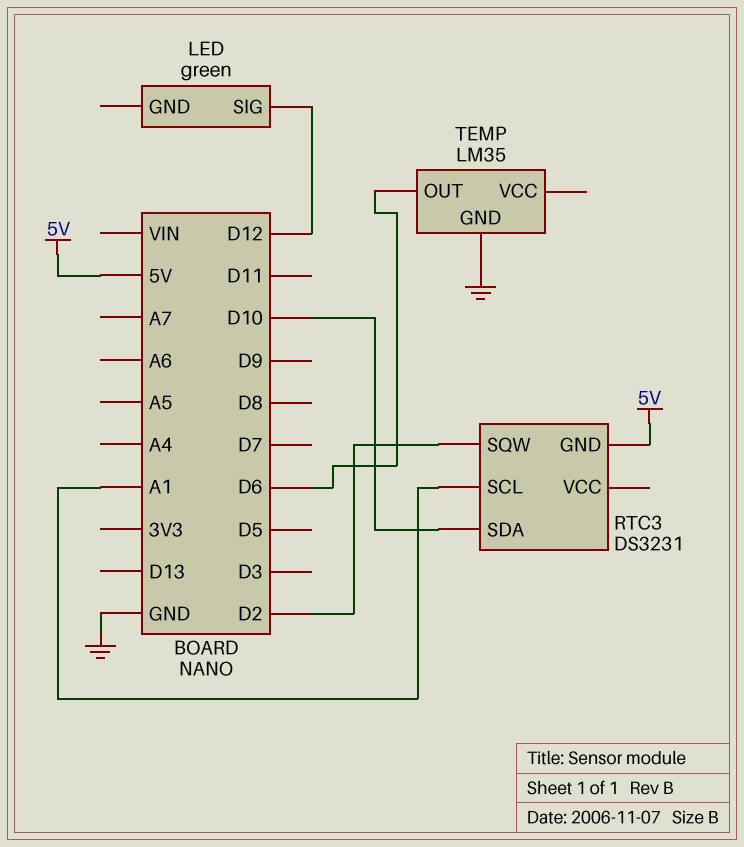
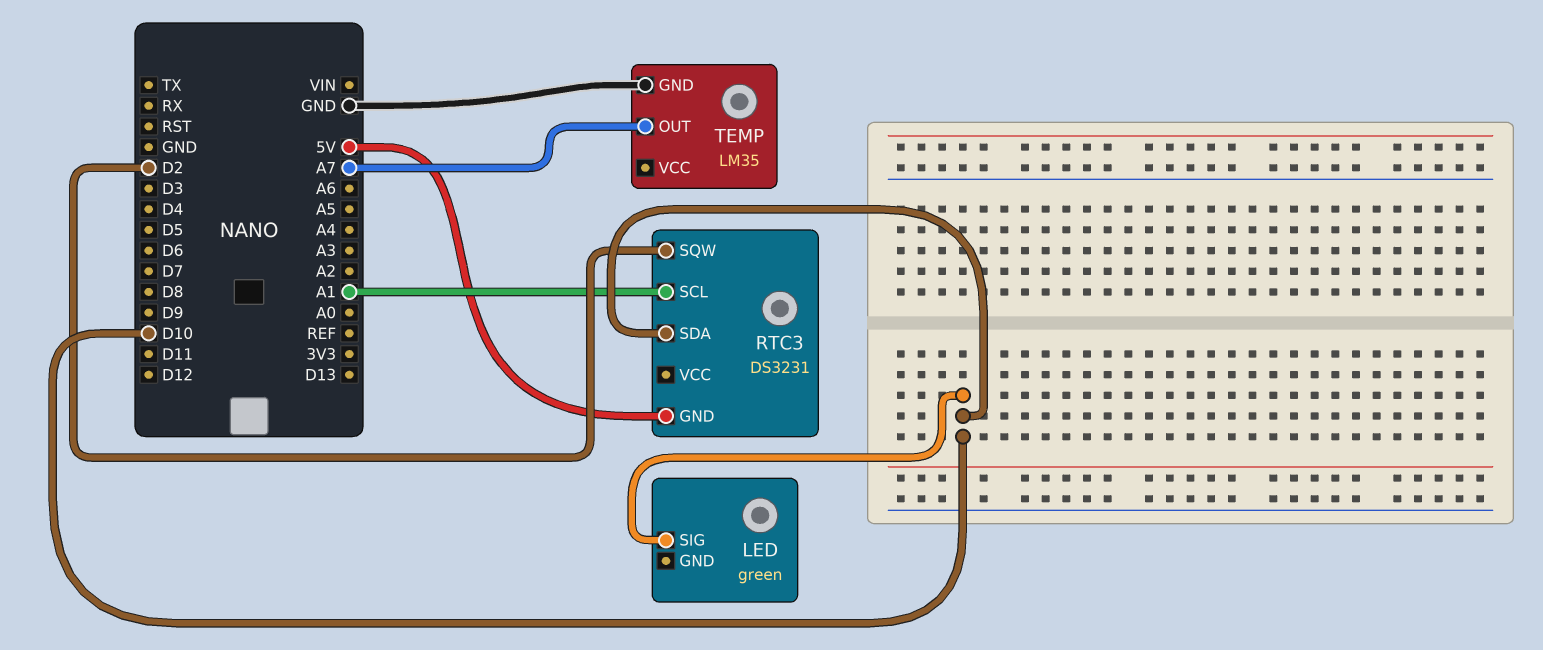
LED pin SIG: D12 -> D10
TEMP pin OUT: D6 -> A7

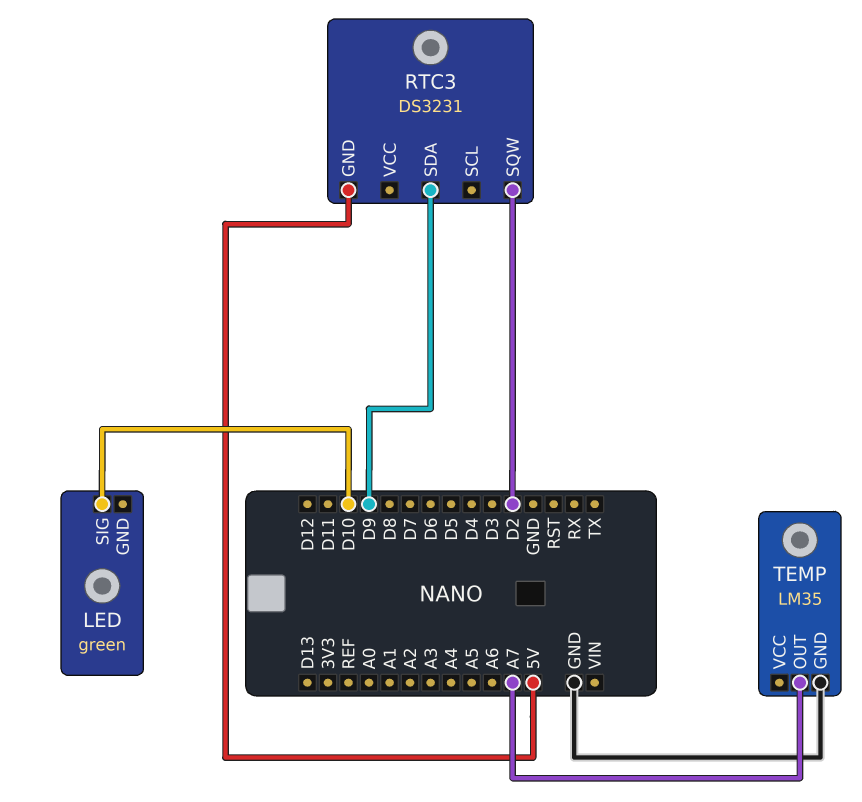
RTC3 pin SCL: A1 -> none
RTC3 pin SDA: D10 -> D9

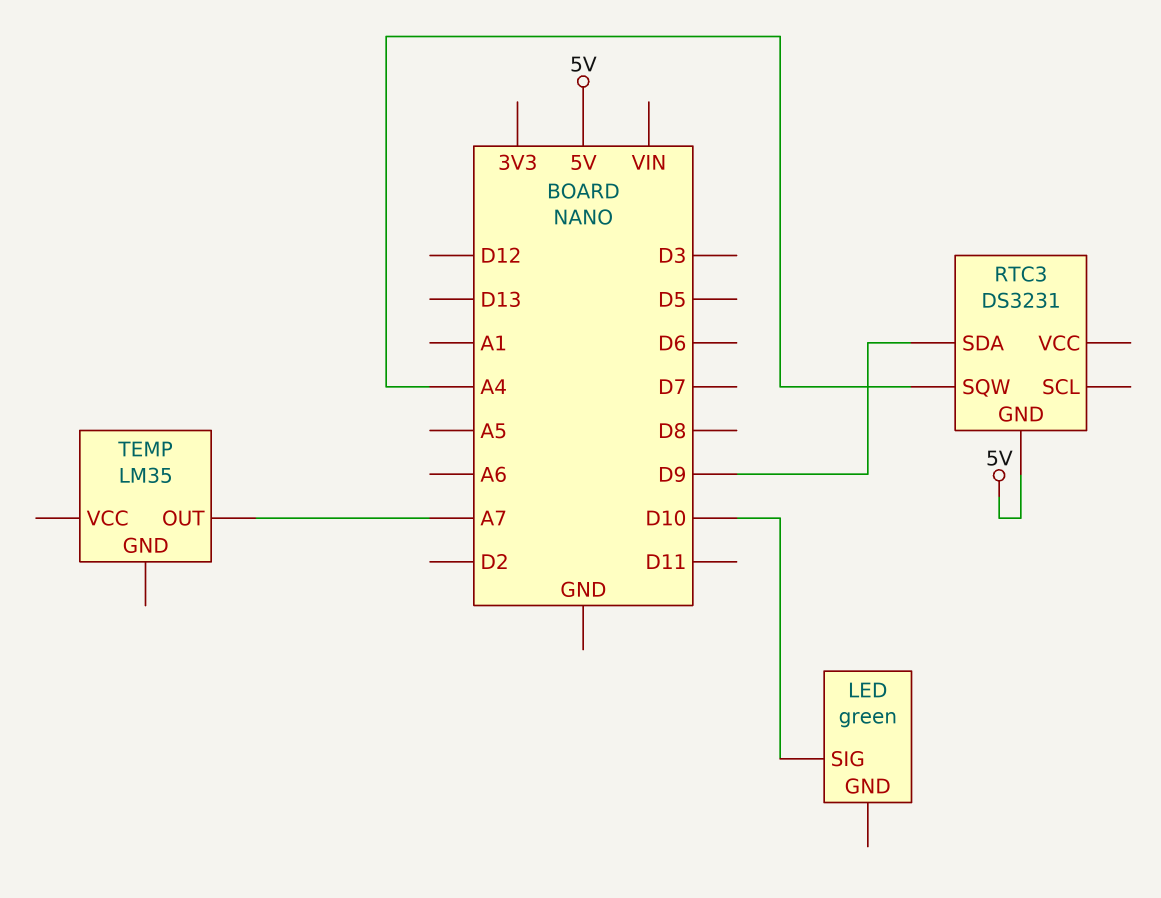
RTC3 pin SQW: D2 -> A4
TEMP pin GND: GND -> none

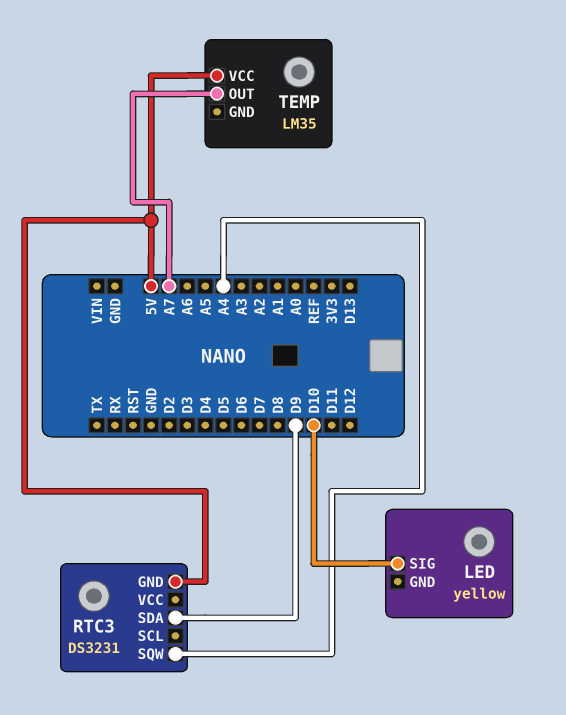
LED: green -> yellow
TEMP pin VCC: none -> 5V

